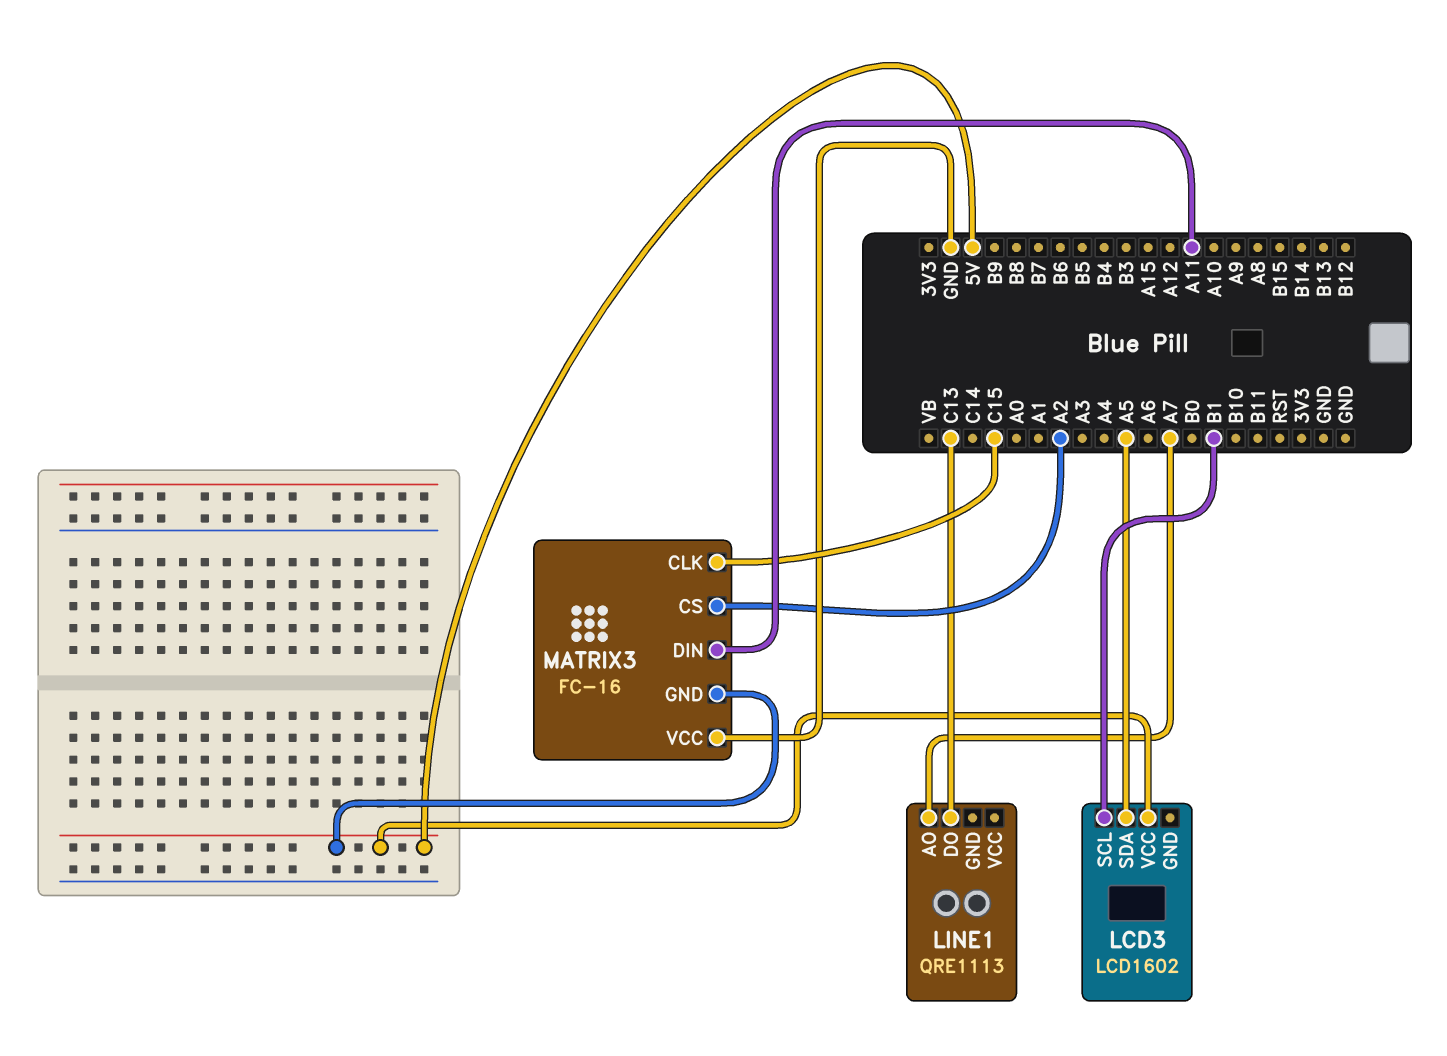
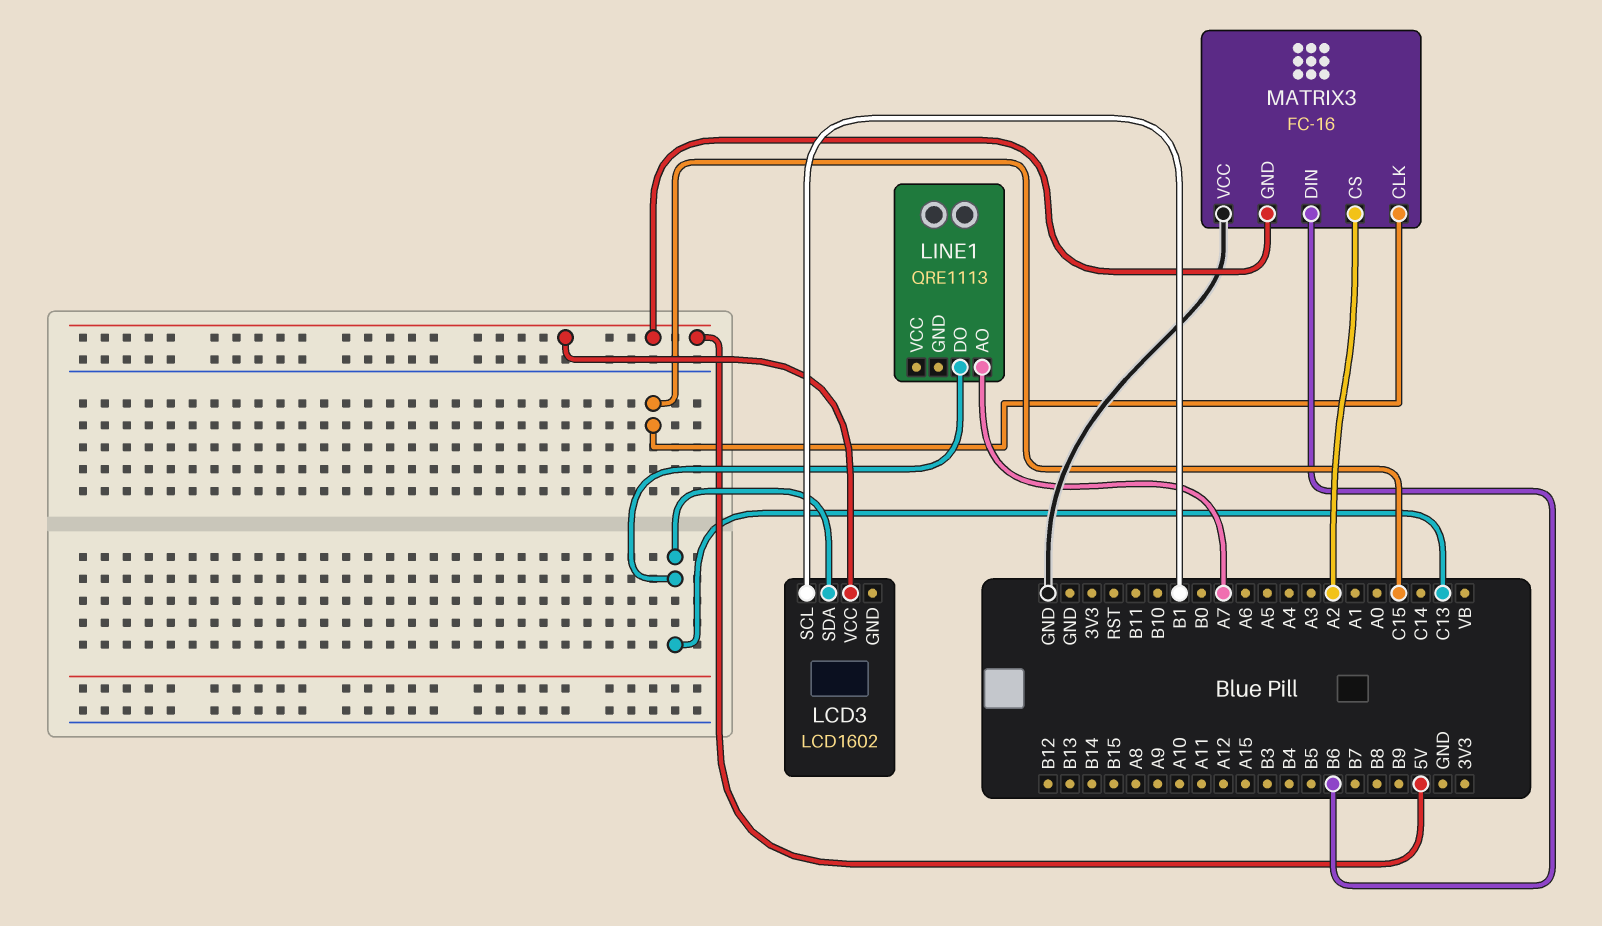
LCD3 pin SDA: A5 -> C13
MATRIX3 pin DIN: A11 -> B6

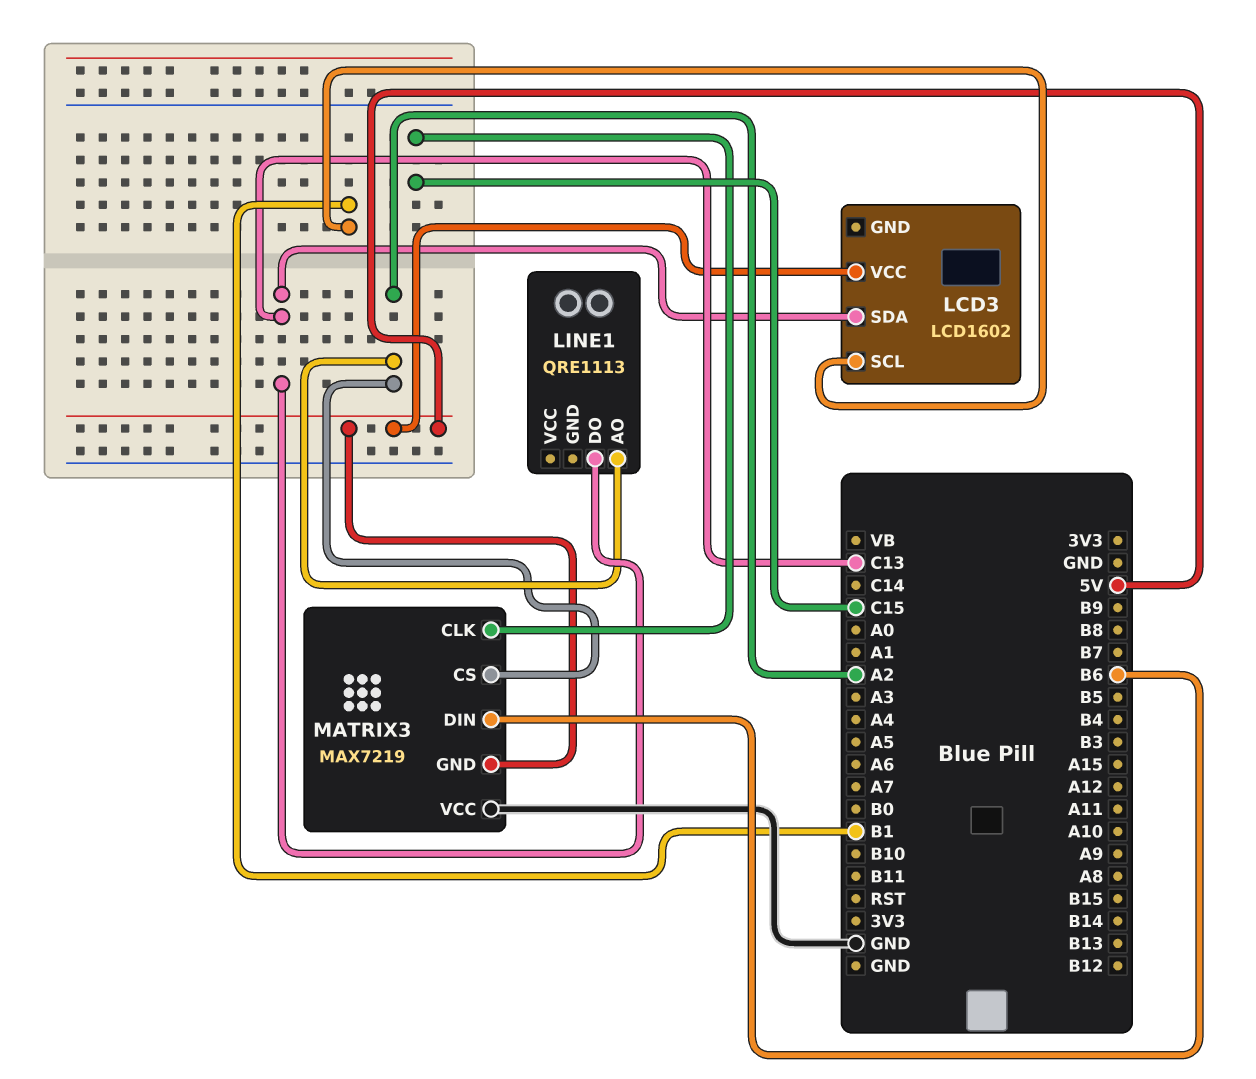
LINE1 pin AO: A7 -> A2
MATRIX3: FC-16 -> MAX7219

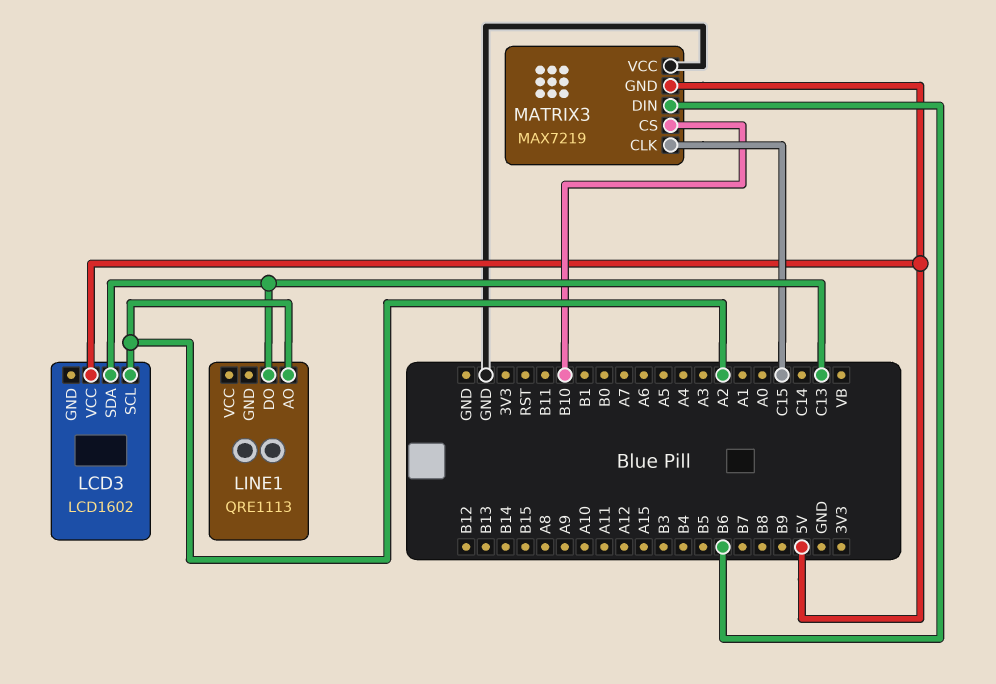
LCD3 pin SCL: B1 -> A2
MATRIX3 pin CS: A2 -> B10

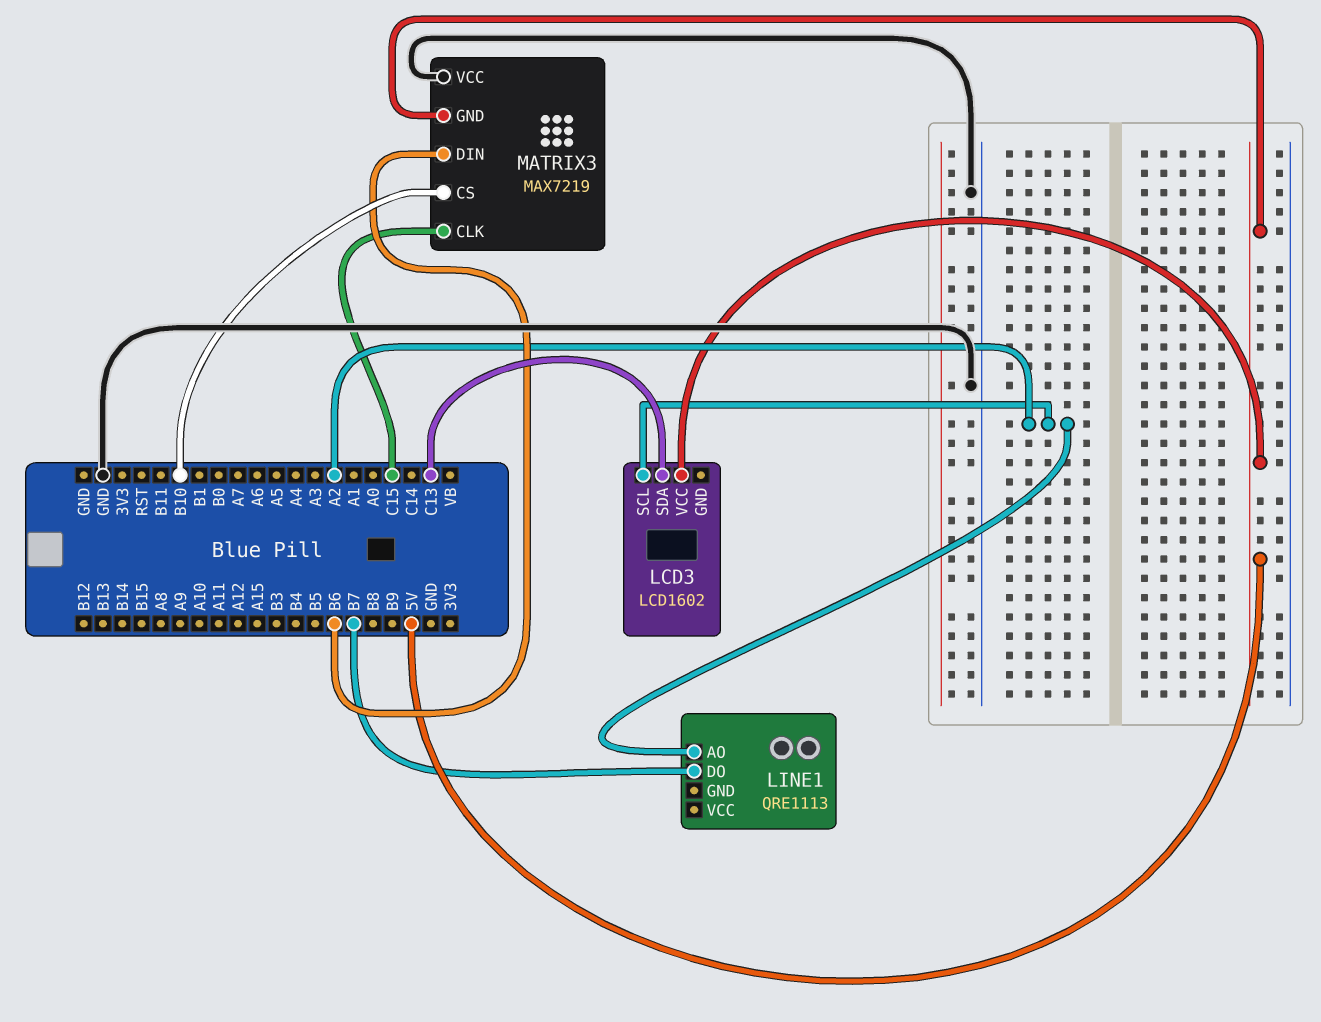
LINE1 pin DO: C13 -> B7

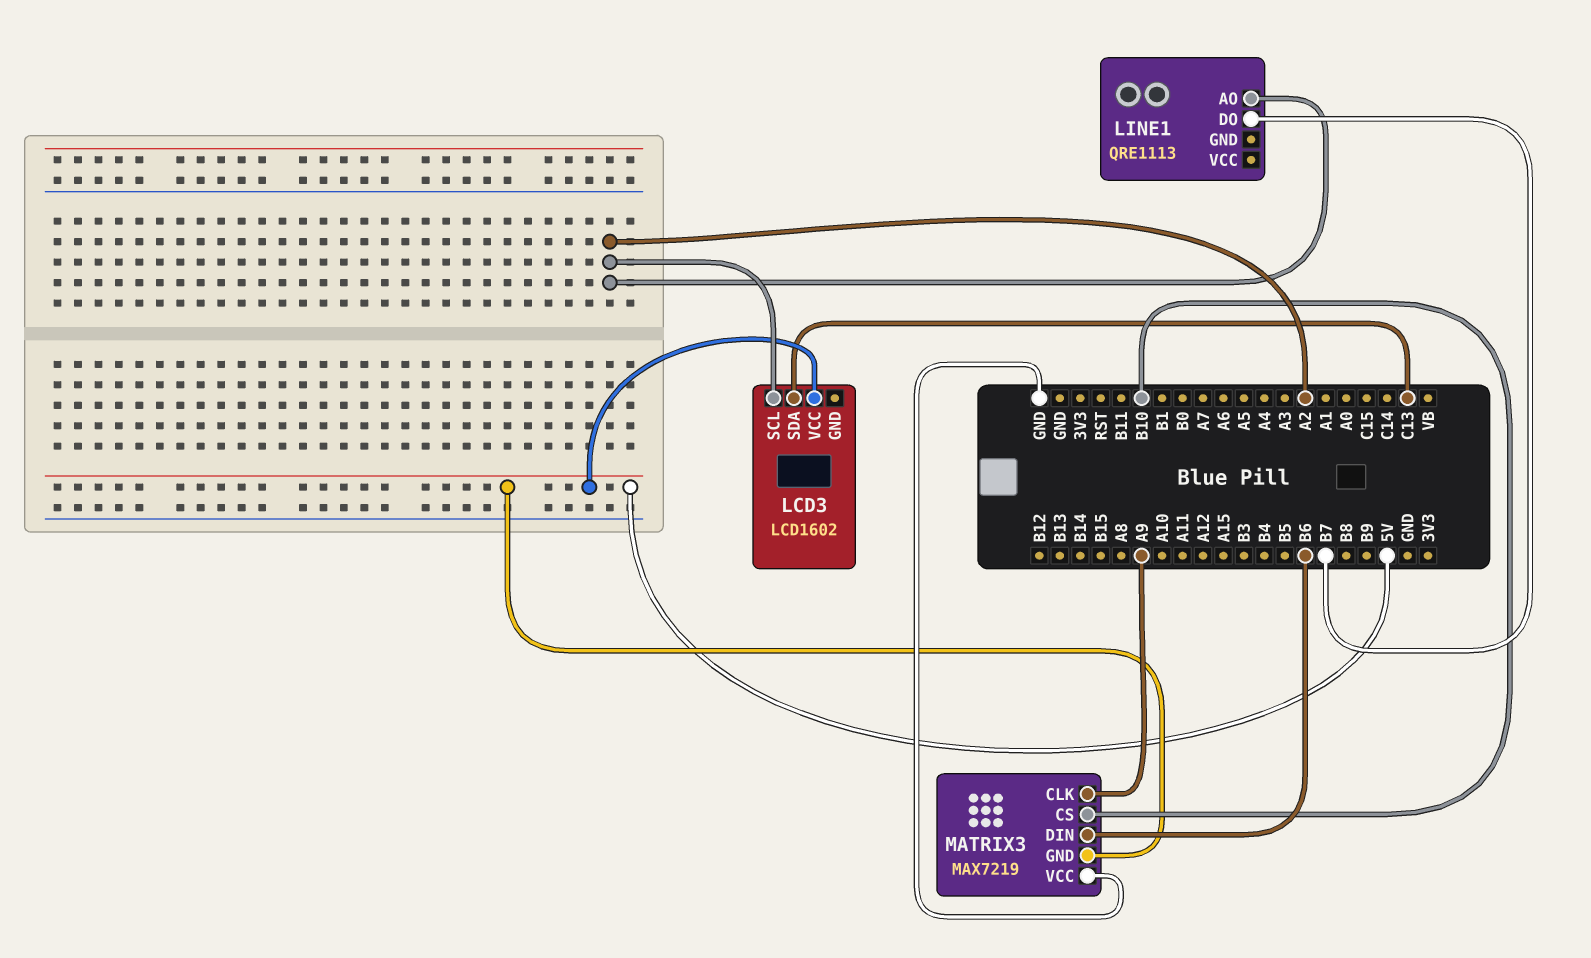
MATRIX3 pin CLK: C15 -> A9

